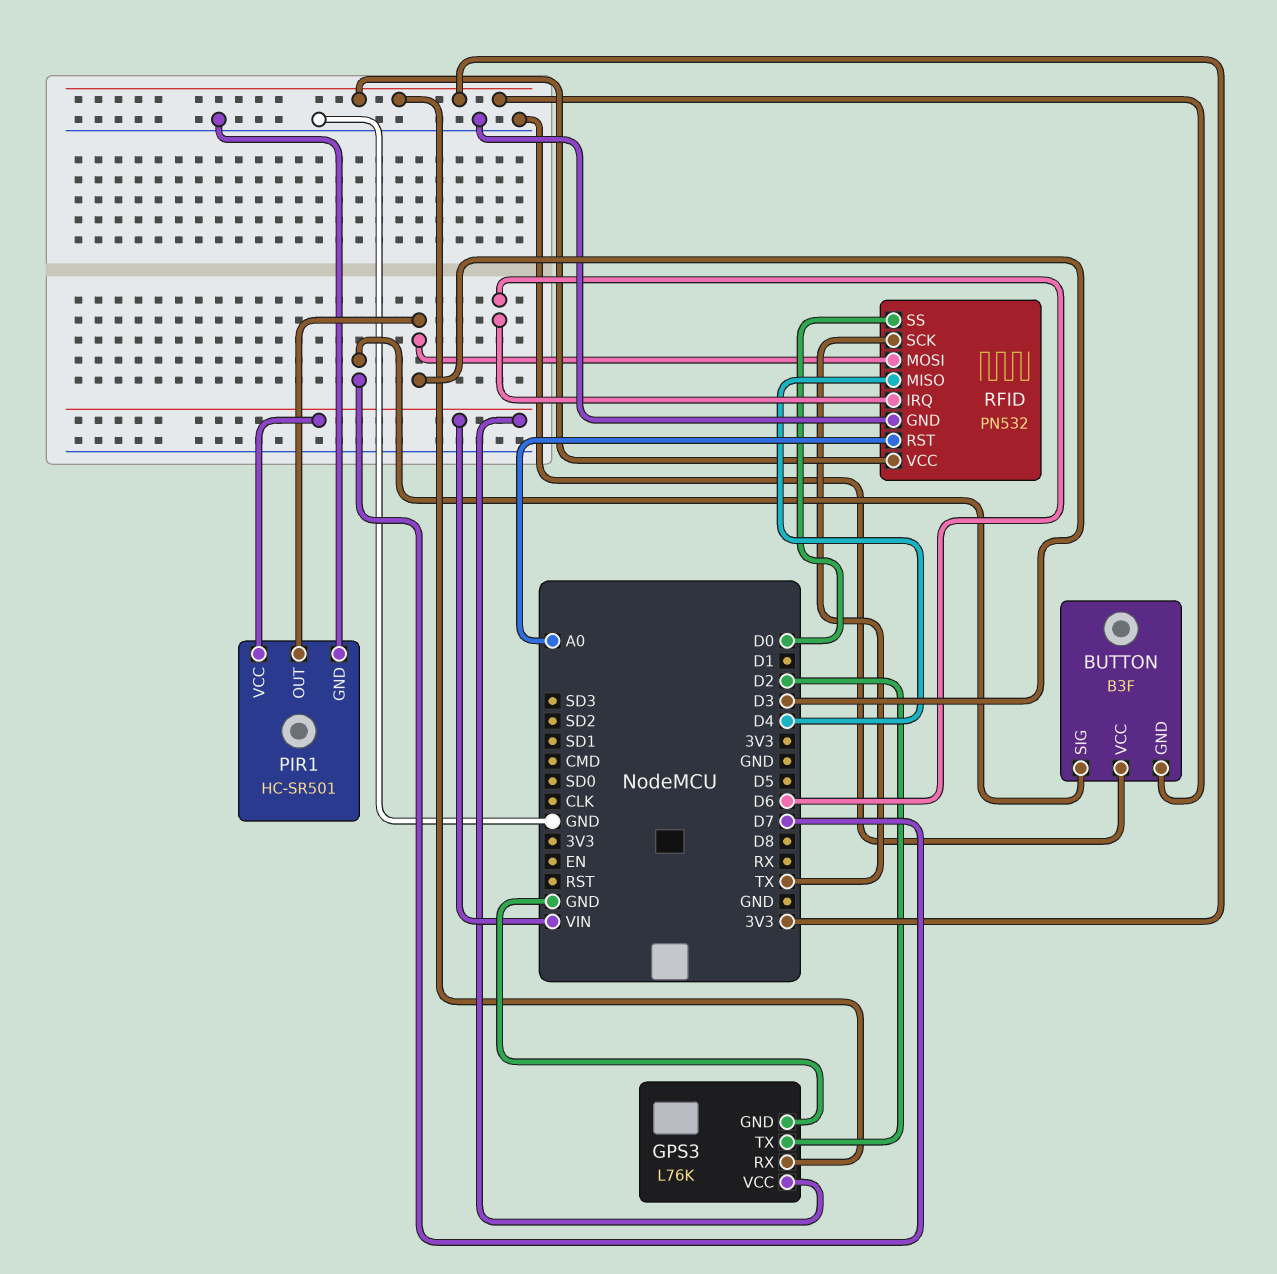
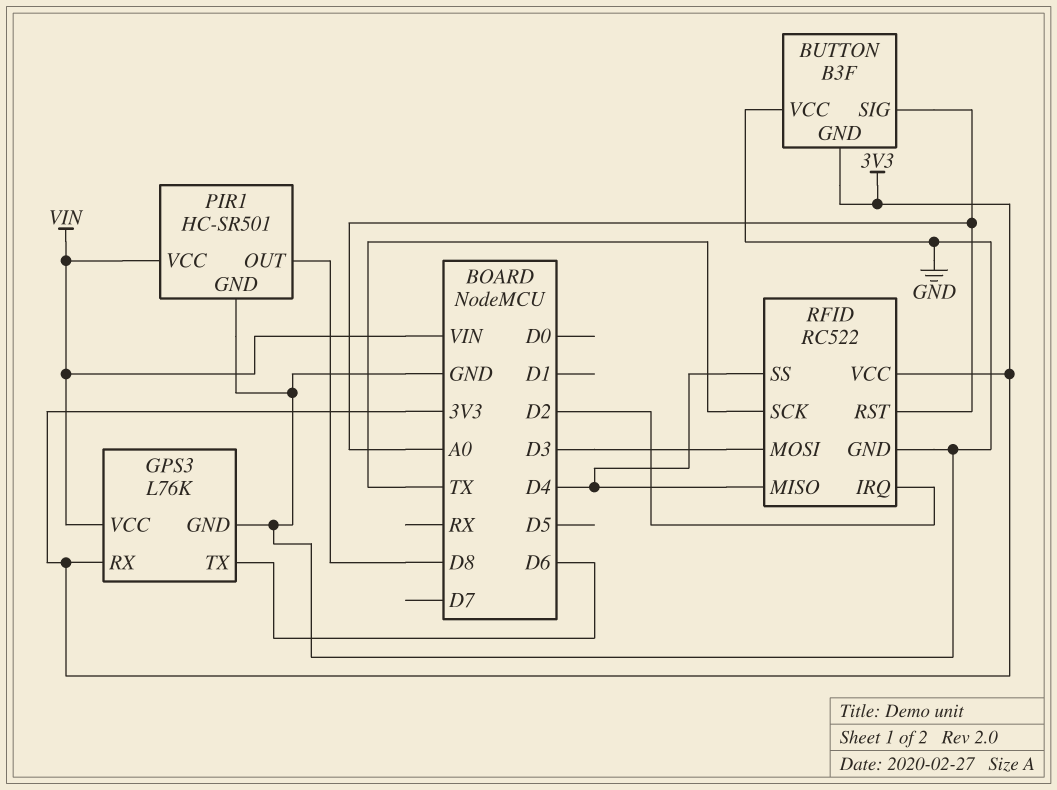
BUTTON pin SIG: D7 -> A0
GPS3 pin TX: D2 -> D6
PIR1 pin OUT: D3 -> D8
RFID: PN532 -> RC522
RFID pin IRQ: D6 -> D2
RFID pin SS: D0 -> D4

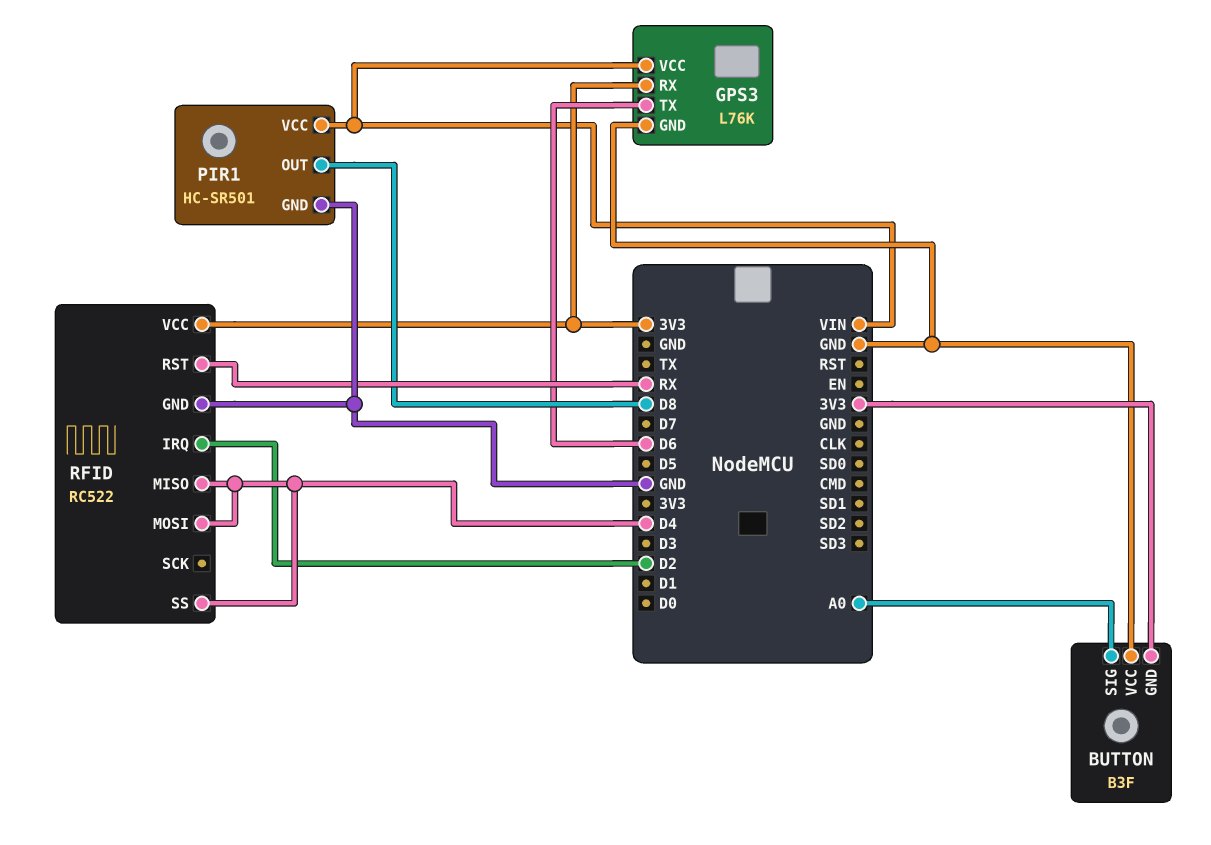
RFID pin MOSI: D3 -> D4
RFID pin RST: A0 -> RX
RFID pin SCK: TX -> none

